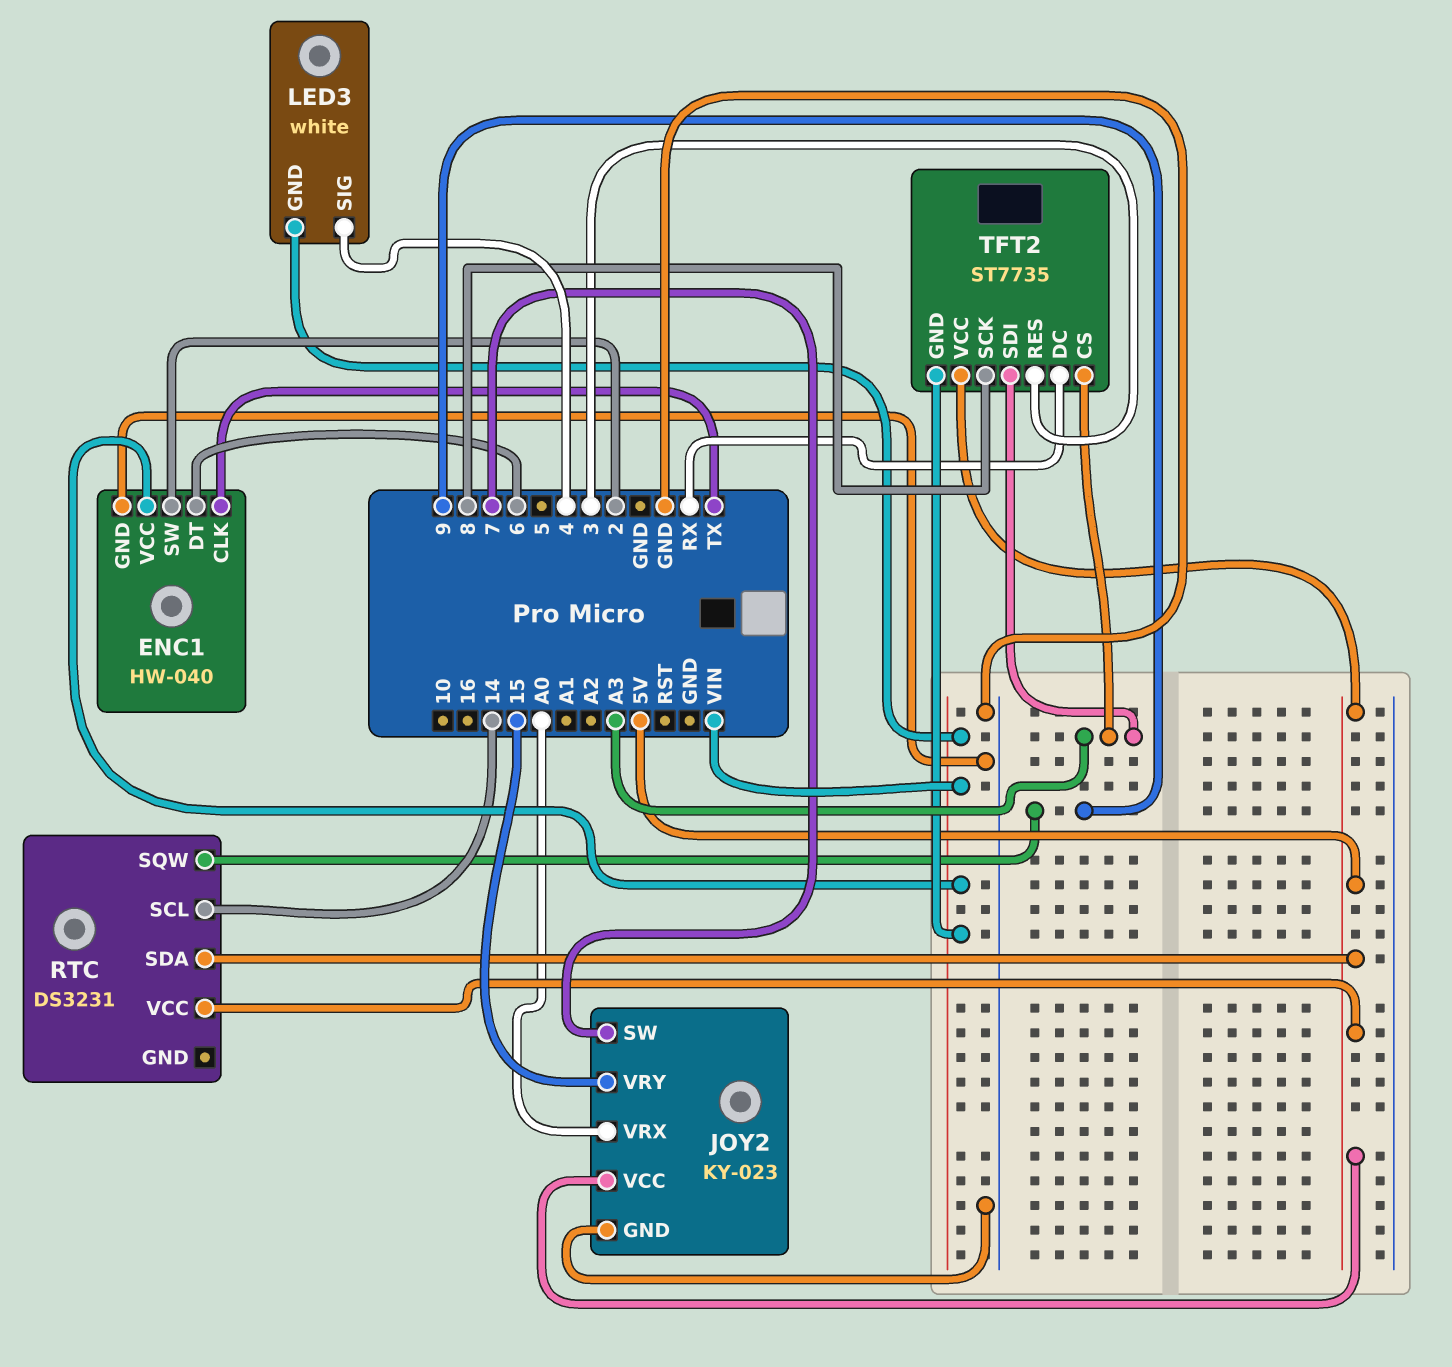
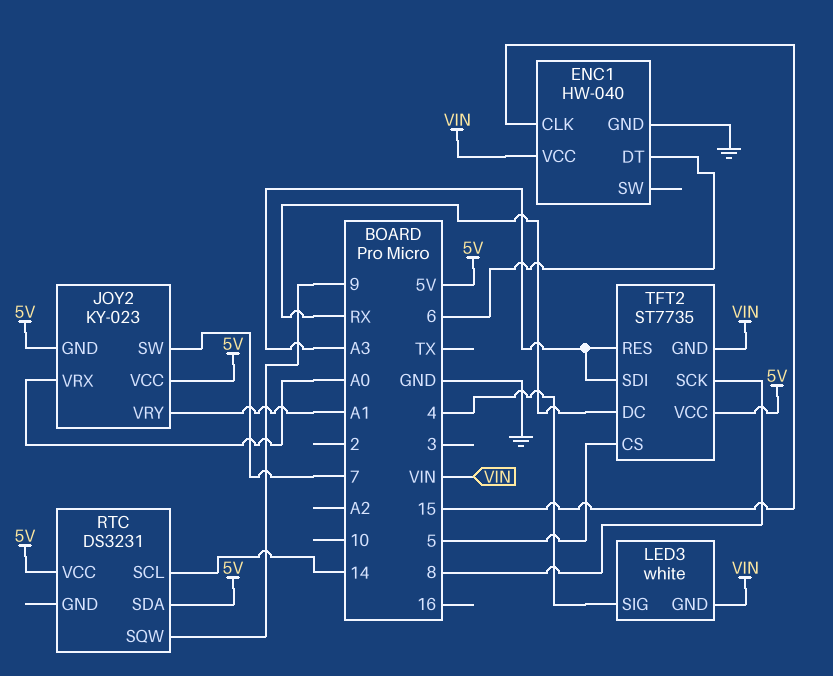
ENC1 pin CLK: TX -> 15
ENC1 pin SW: 2 -> none
JOY2 pin GND: GND -> 5V
JOY2 pin VRY: 15 -> A1
TFT2 pin CS: A3 -> 5
TFT2 pin RES: 3 -> A3

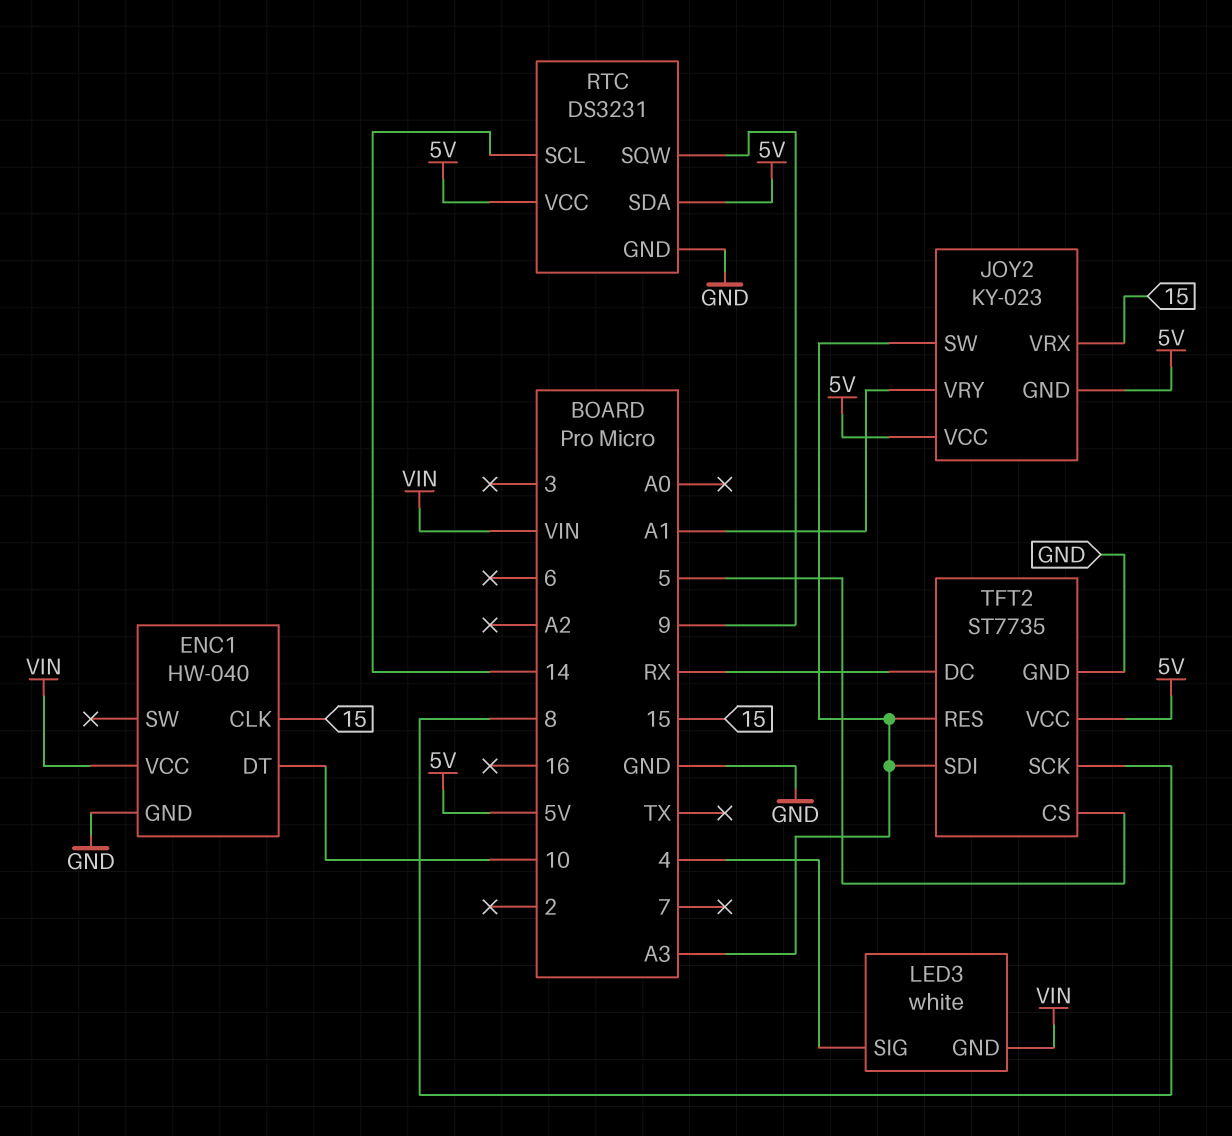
ENC1 pin DT: 6 -> 10
JOY2 pin SW: 7 -> A3
JOY2 pin VRX: A0 -> 15
RTC pin GND: none -> GND
TFT2 pin GND: VIN -> GND

